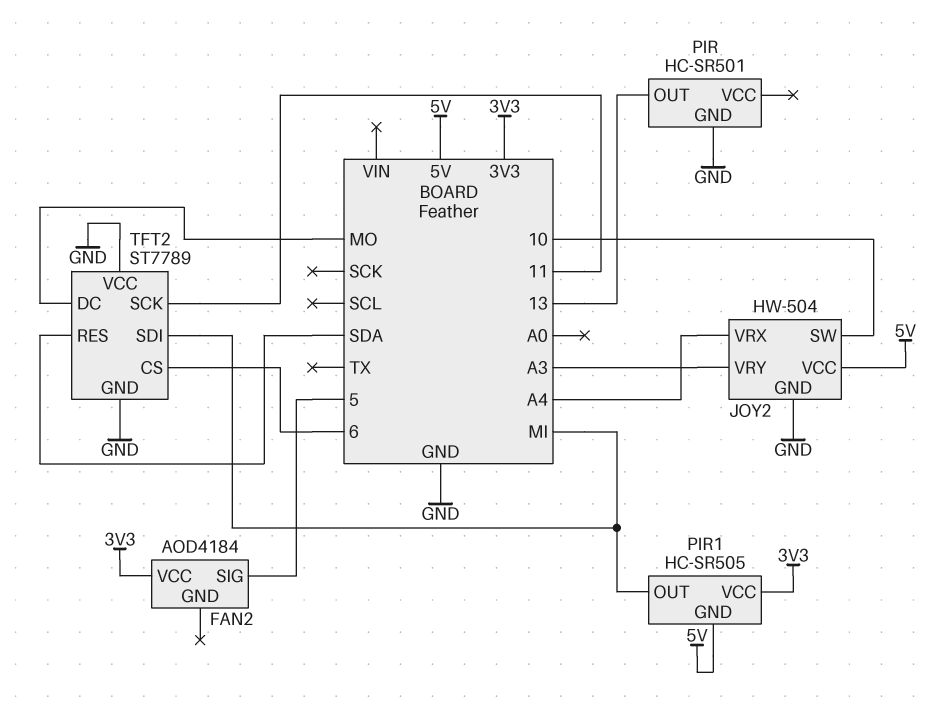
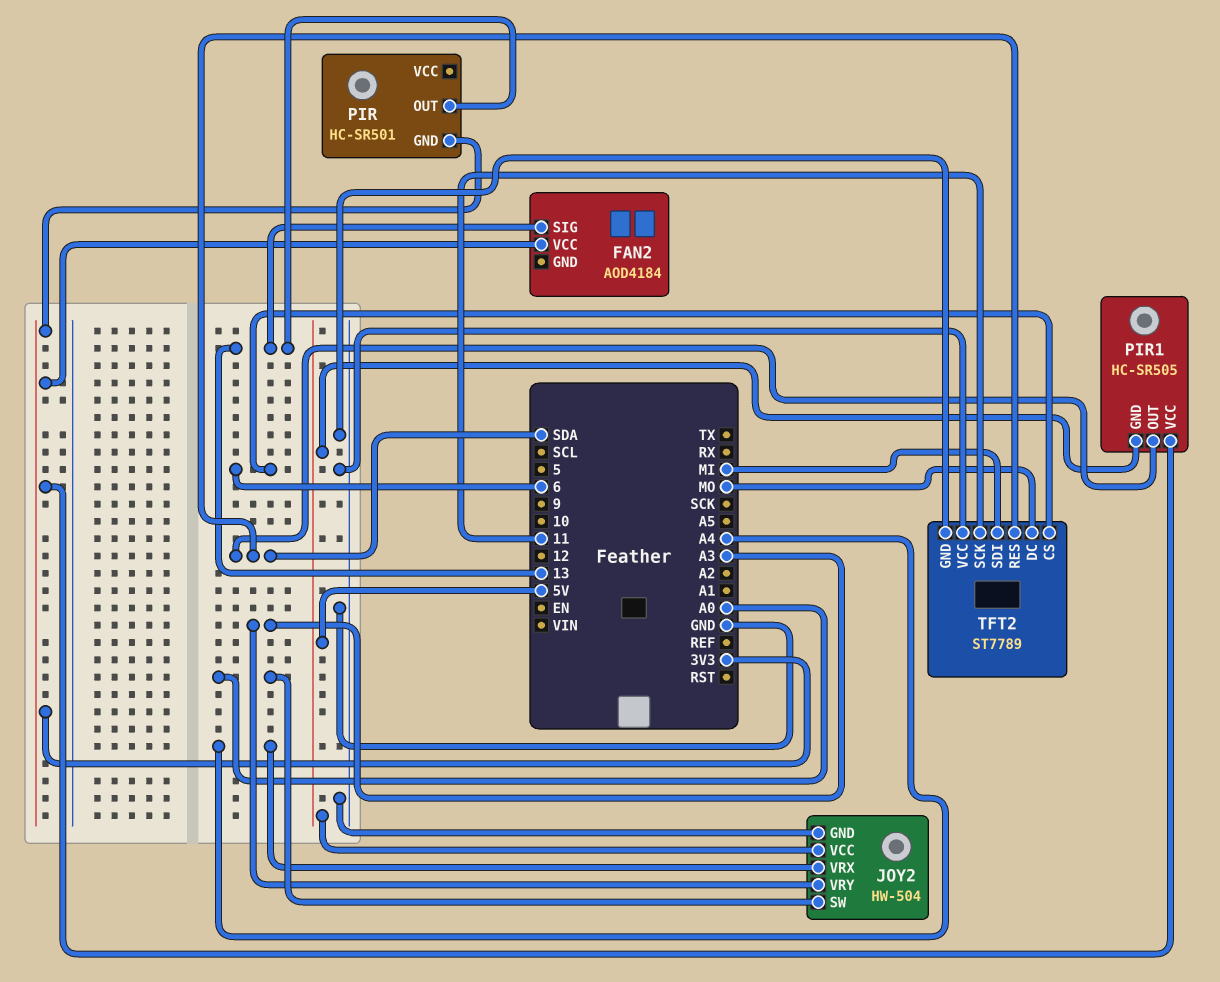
FAN2 pin SIG: 5 -> 13
JOY2 pin SW: 10 -> A0
PIR pin GND: GND -> 3V3
PIR1 pin OUT: MI -> SDA

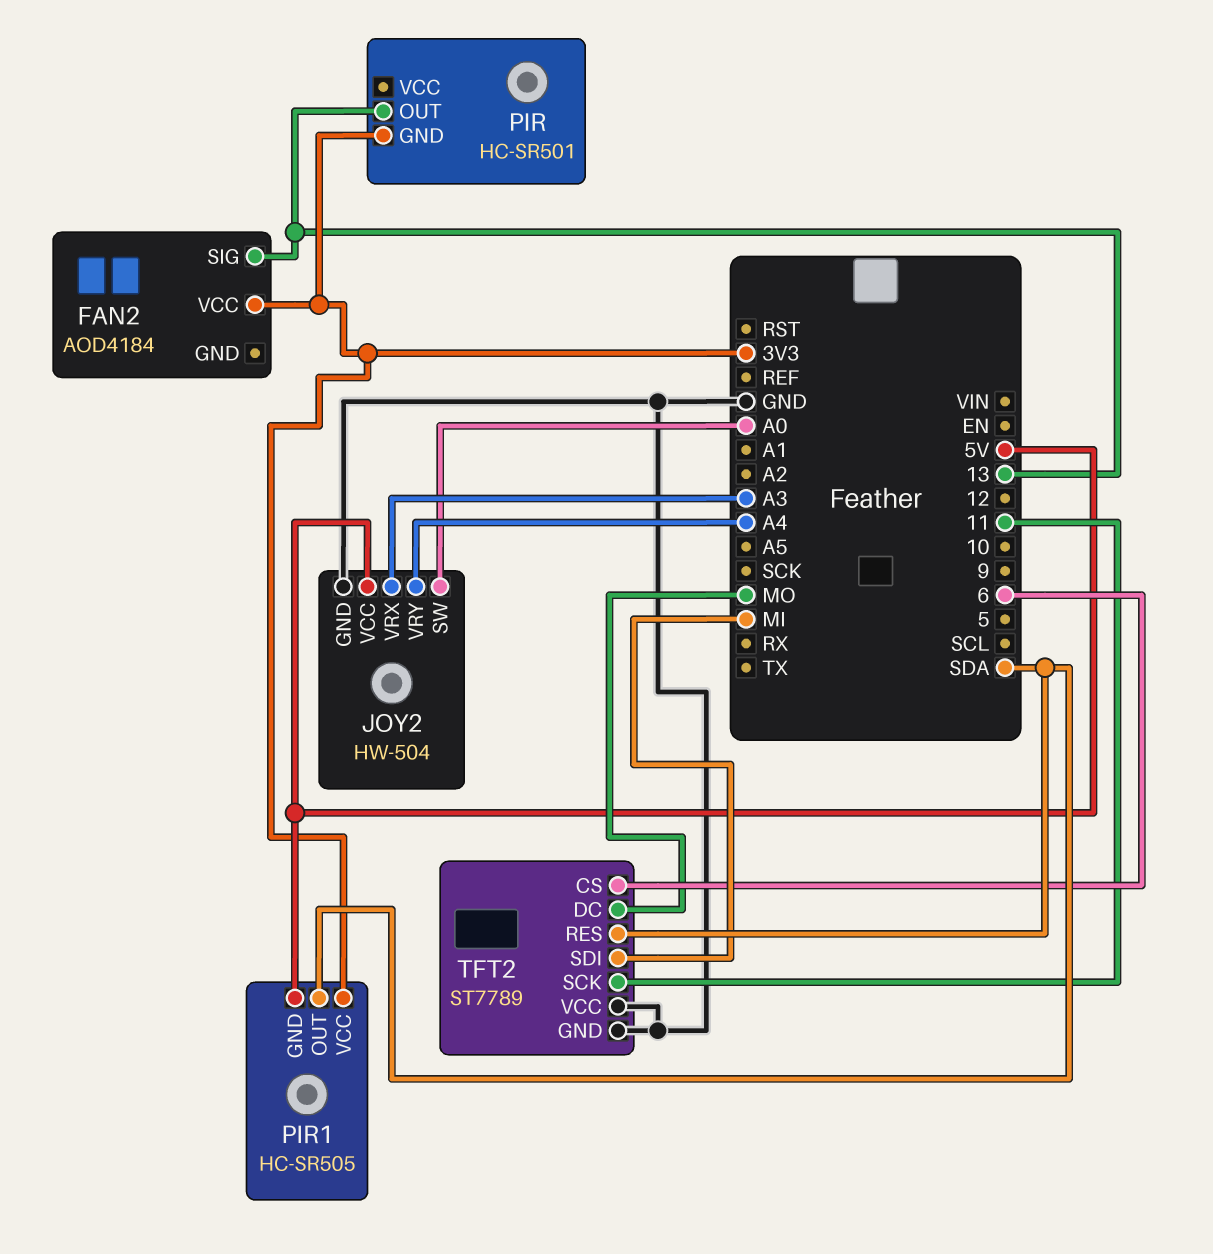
JOY2 pin VRX: A4 -> A3
JOY2 pin VRY: A3 -> A4

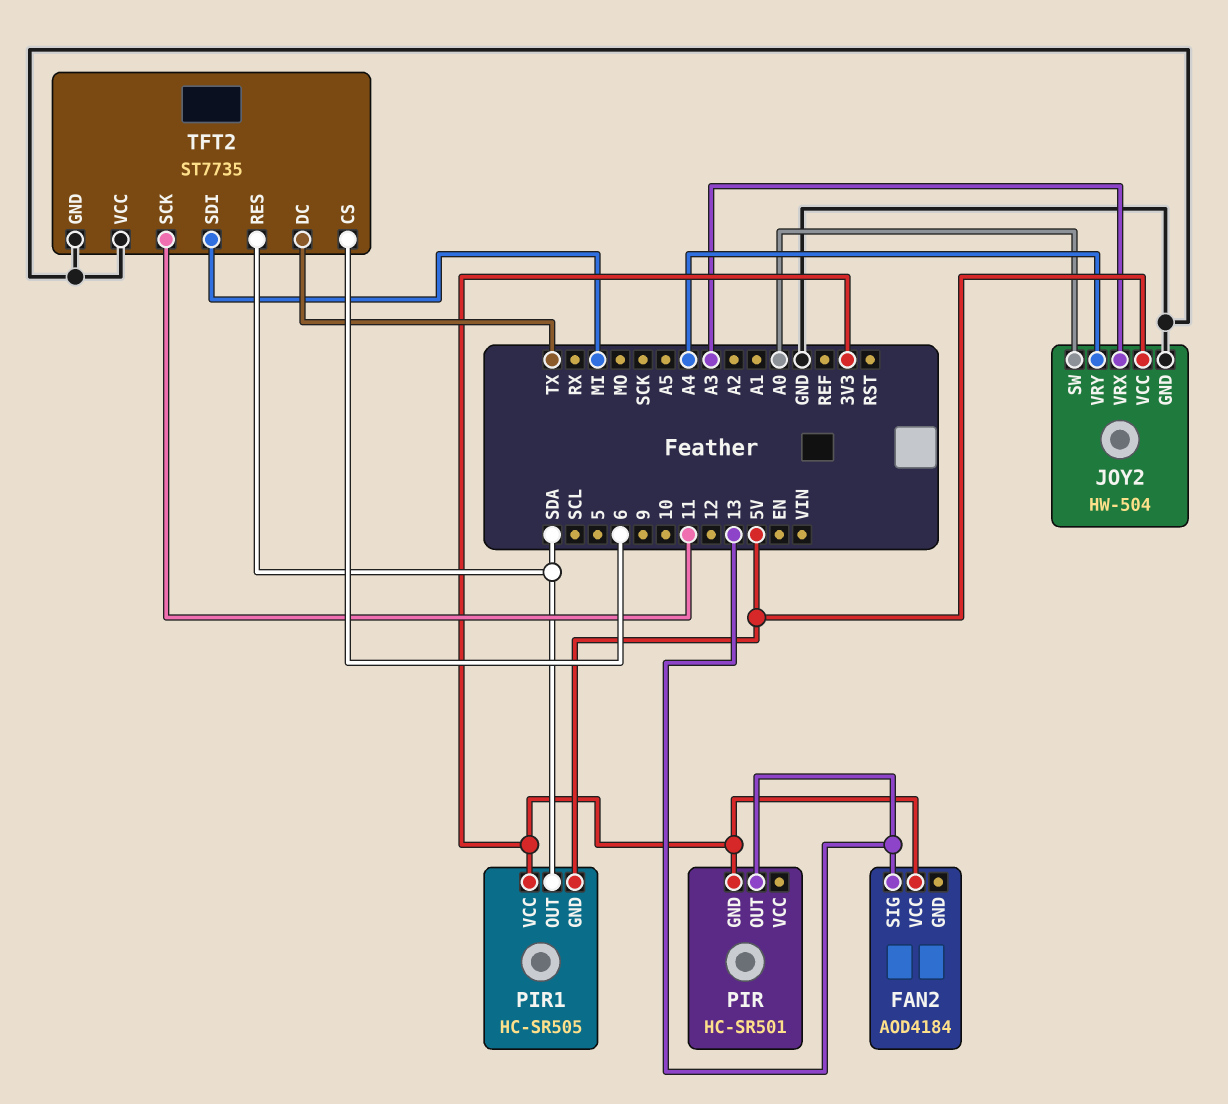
TFT2: ST7789 -> ST7735
TFT2 pin DC: MO -> TX

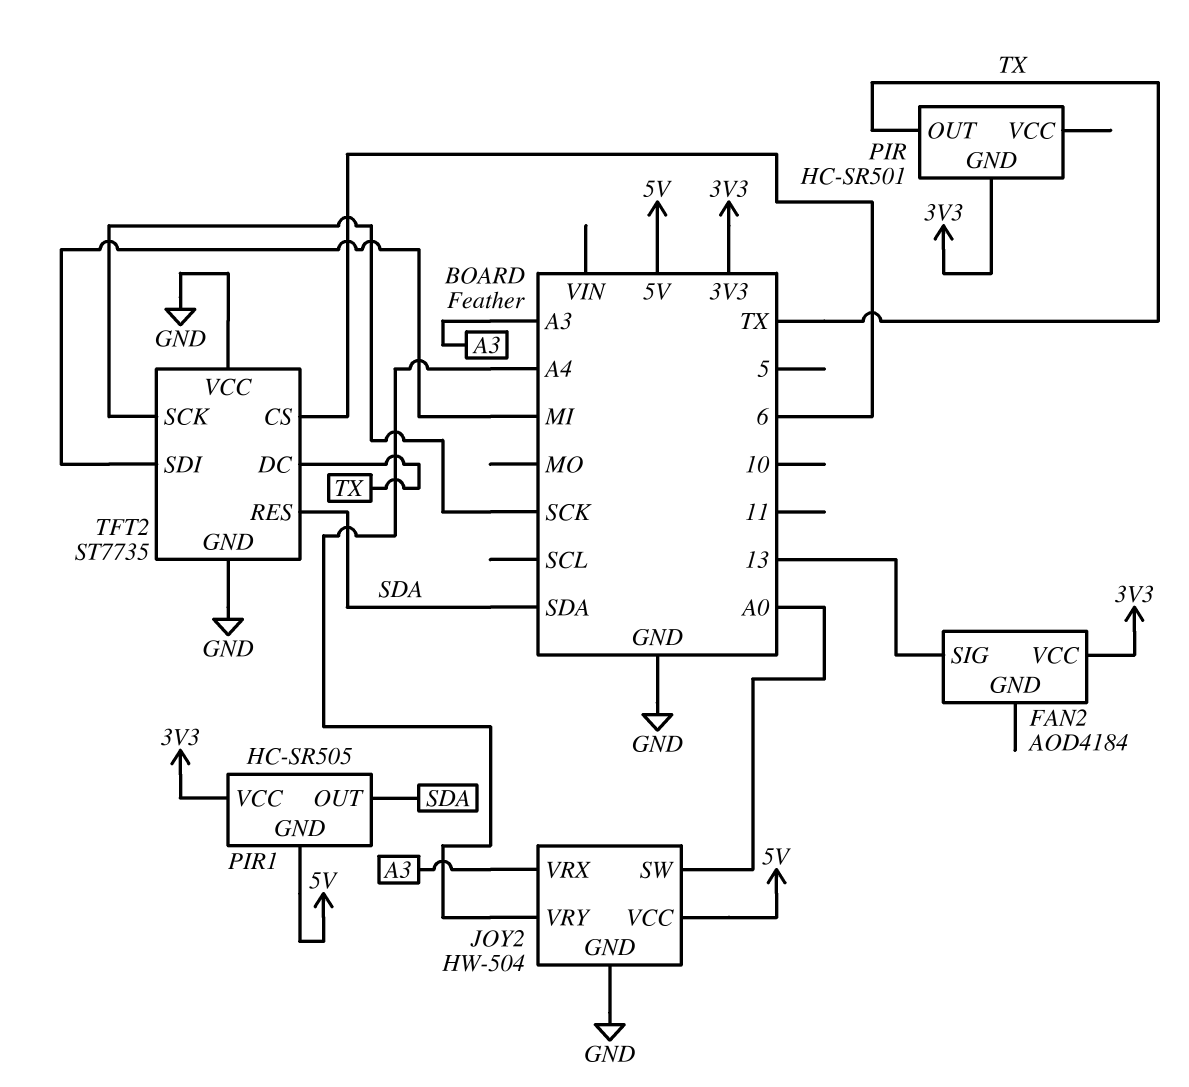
PIR pin OUT: 13 -> TX
TFT2 pin SCK: 11 -> SCK

